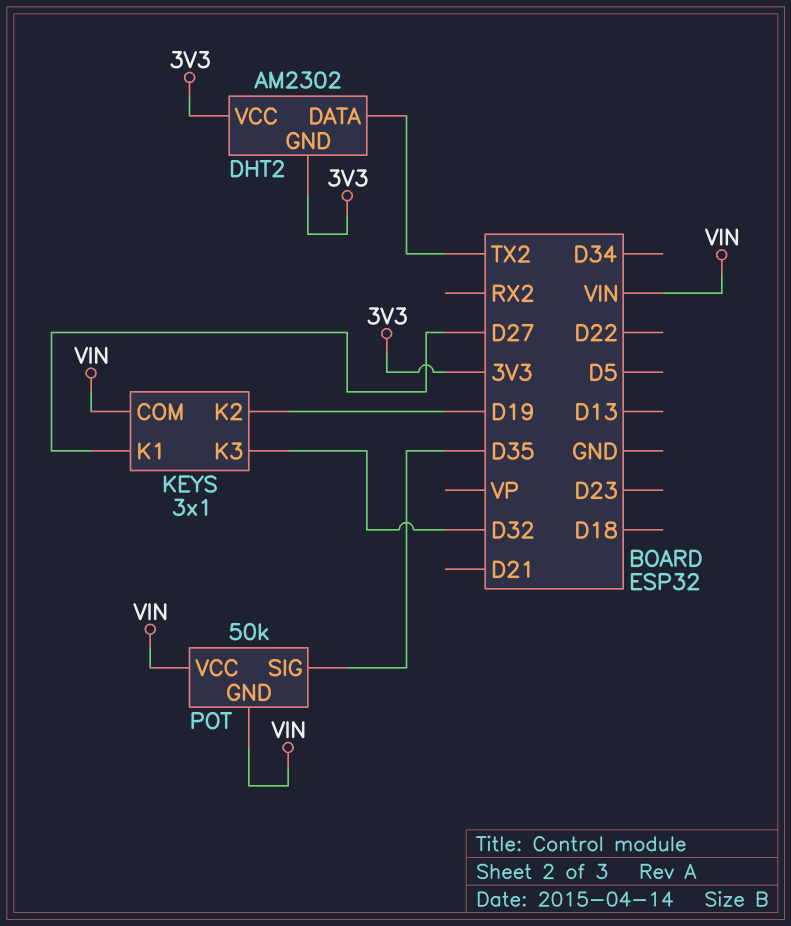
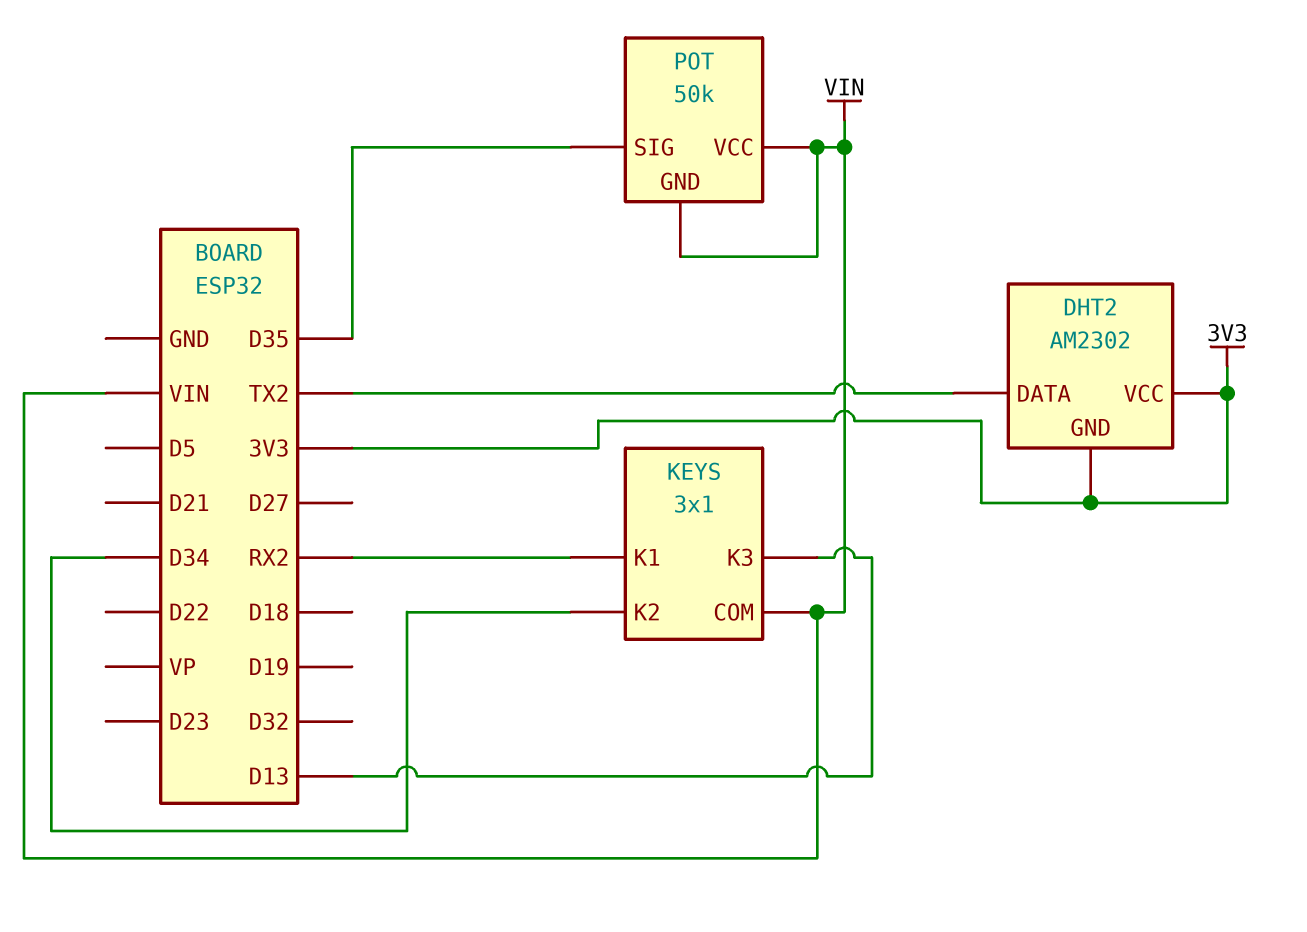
KEYS pin K1: D27 -> RX2
KEYS pin K2: D19 -> D34
KEYS pin K3: D32 -> D13

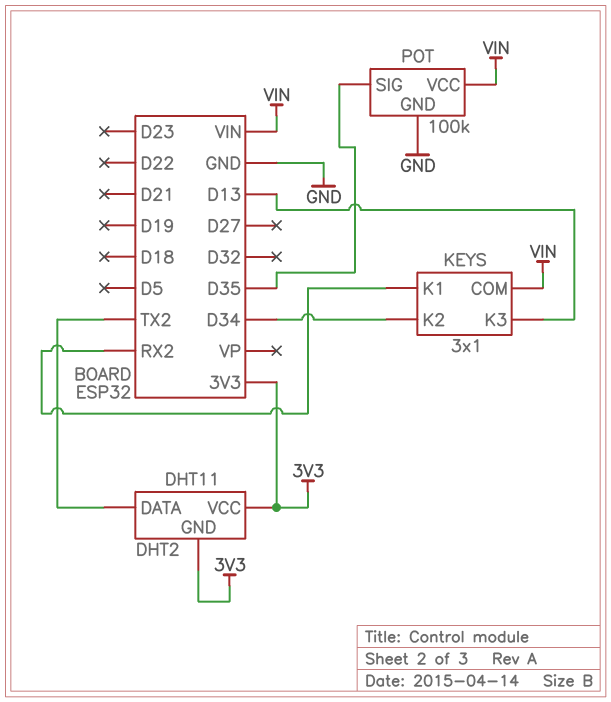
DHT2: AM2302 -> DHT11
POT: 50k -> 100k
POT pin GND: VIN -> GND

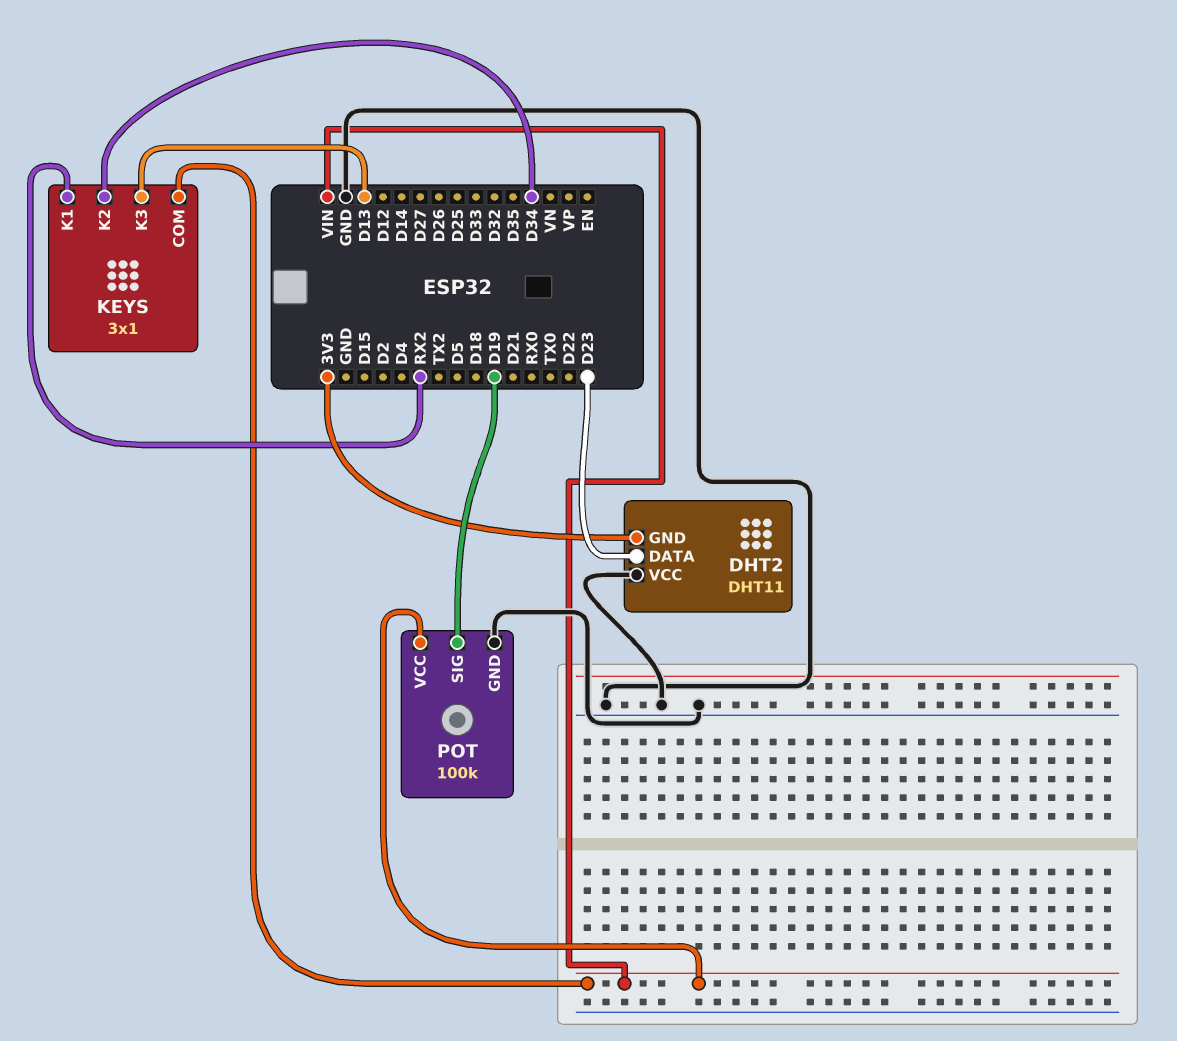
DHT2 pin DATA: TX2 -> D23
DHT2 pin VCC: 3V3 -> GND
POT pin SIG: D35 -> D19

